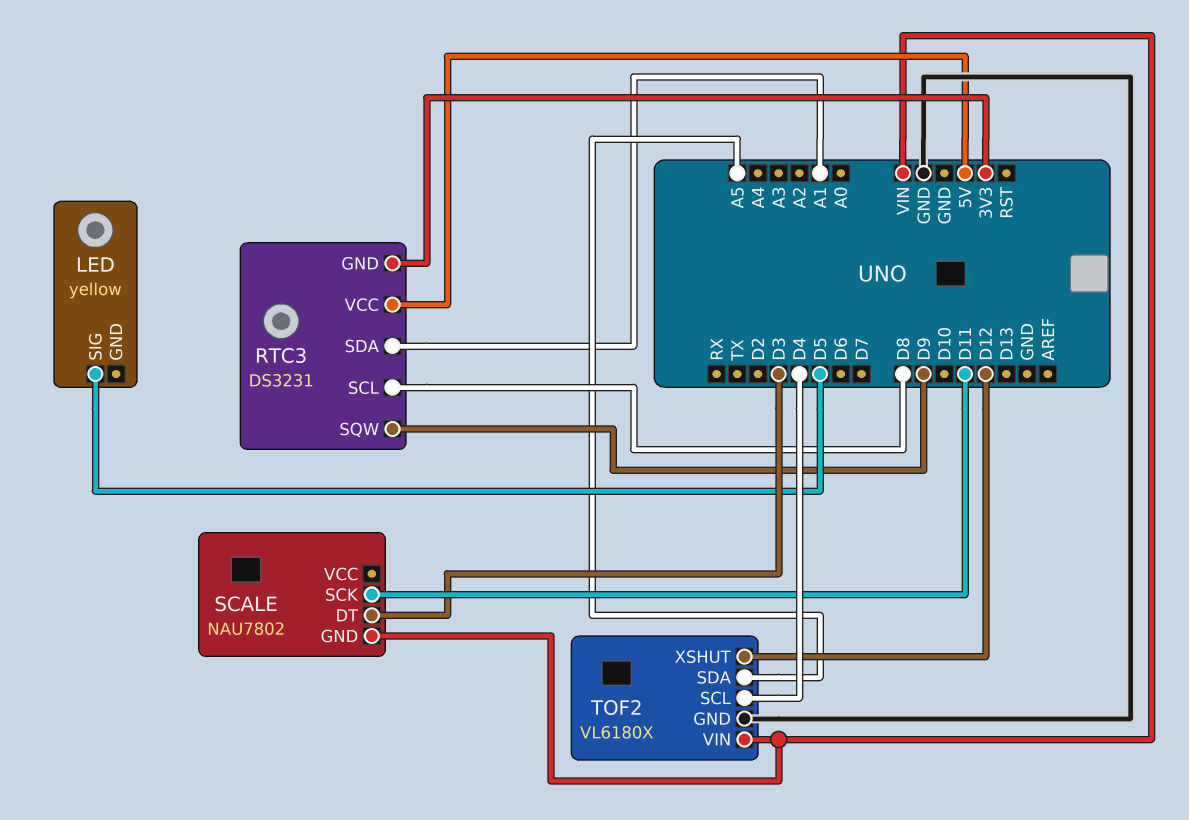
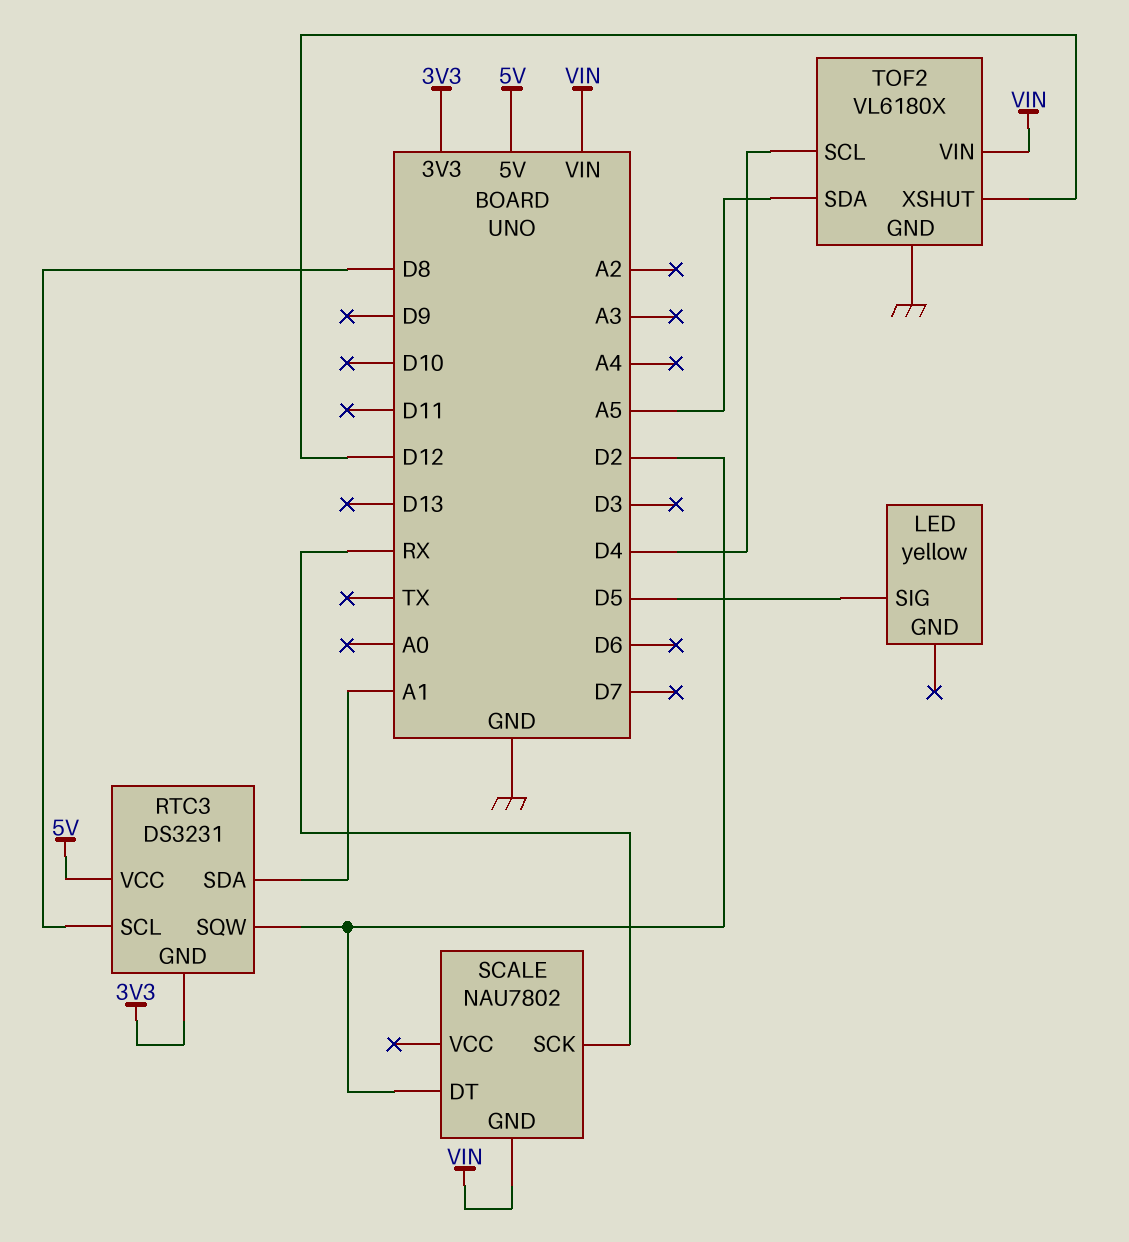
RTC3 pin SQW: D9 -> D2
SCALE pin DT: D3 -> D2
SCALE pin SCK: D11 -> RX

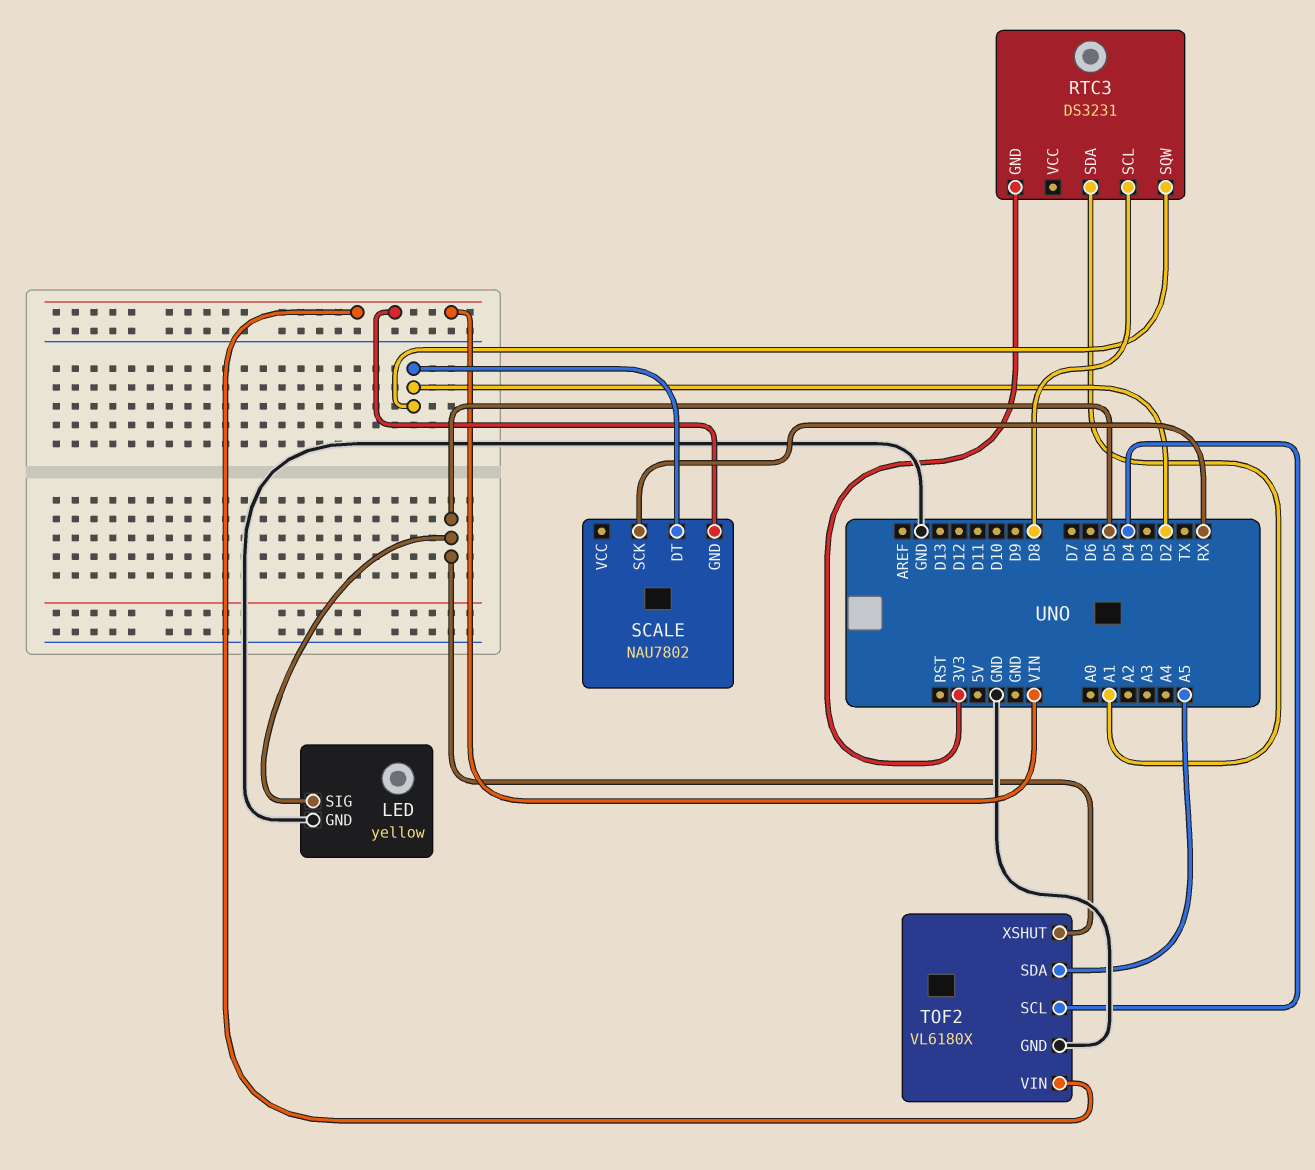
LED pin GND: none -> GND
RTC3 pin VCC: 5V -> none
TOF2 pin XSHUT: D12 -> D5

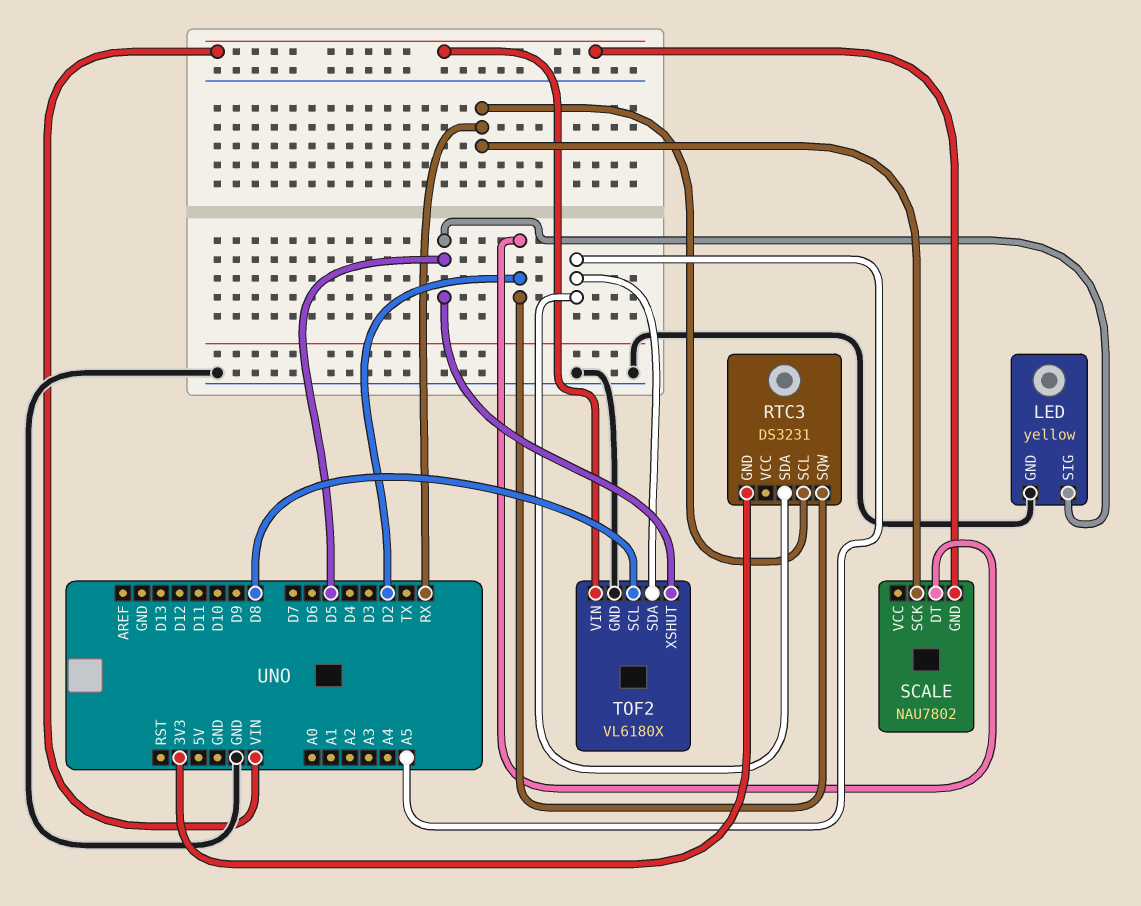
RTC3 pin SCL: D8 -> RX
RTC3 pin SDA: A1 -> A5
TOF2 pin SCL: D4 -> D8

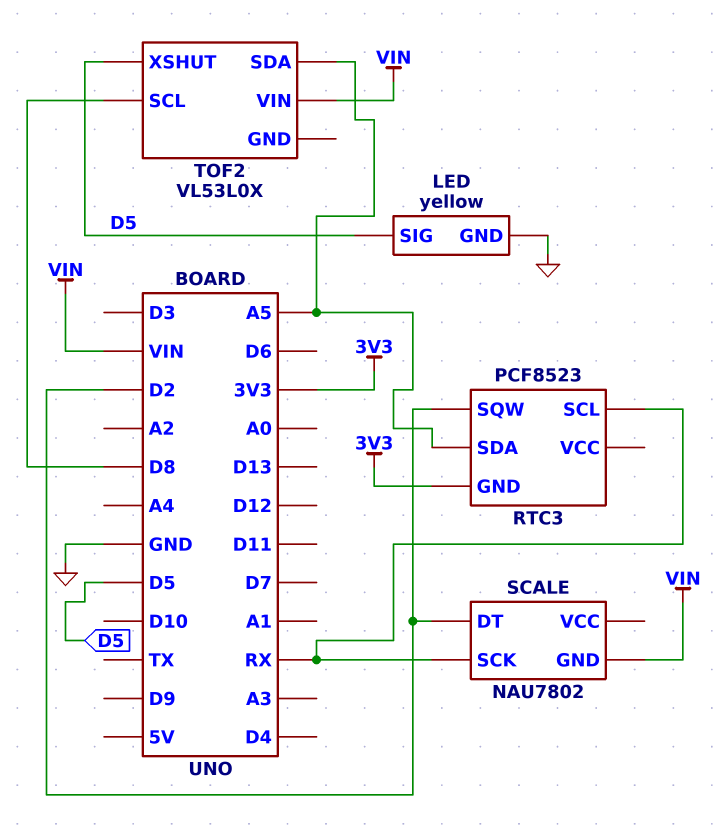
RTC3: DS3231 -> PCF8523
TOF2: VL6180X -> VL53L0X
TOF2 pin GND: GND -> none

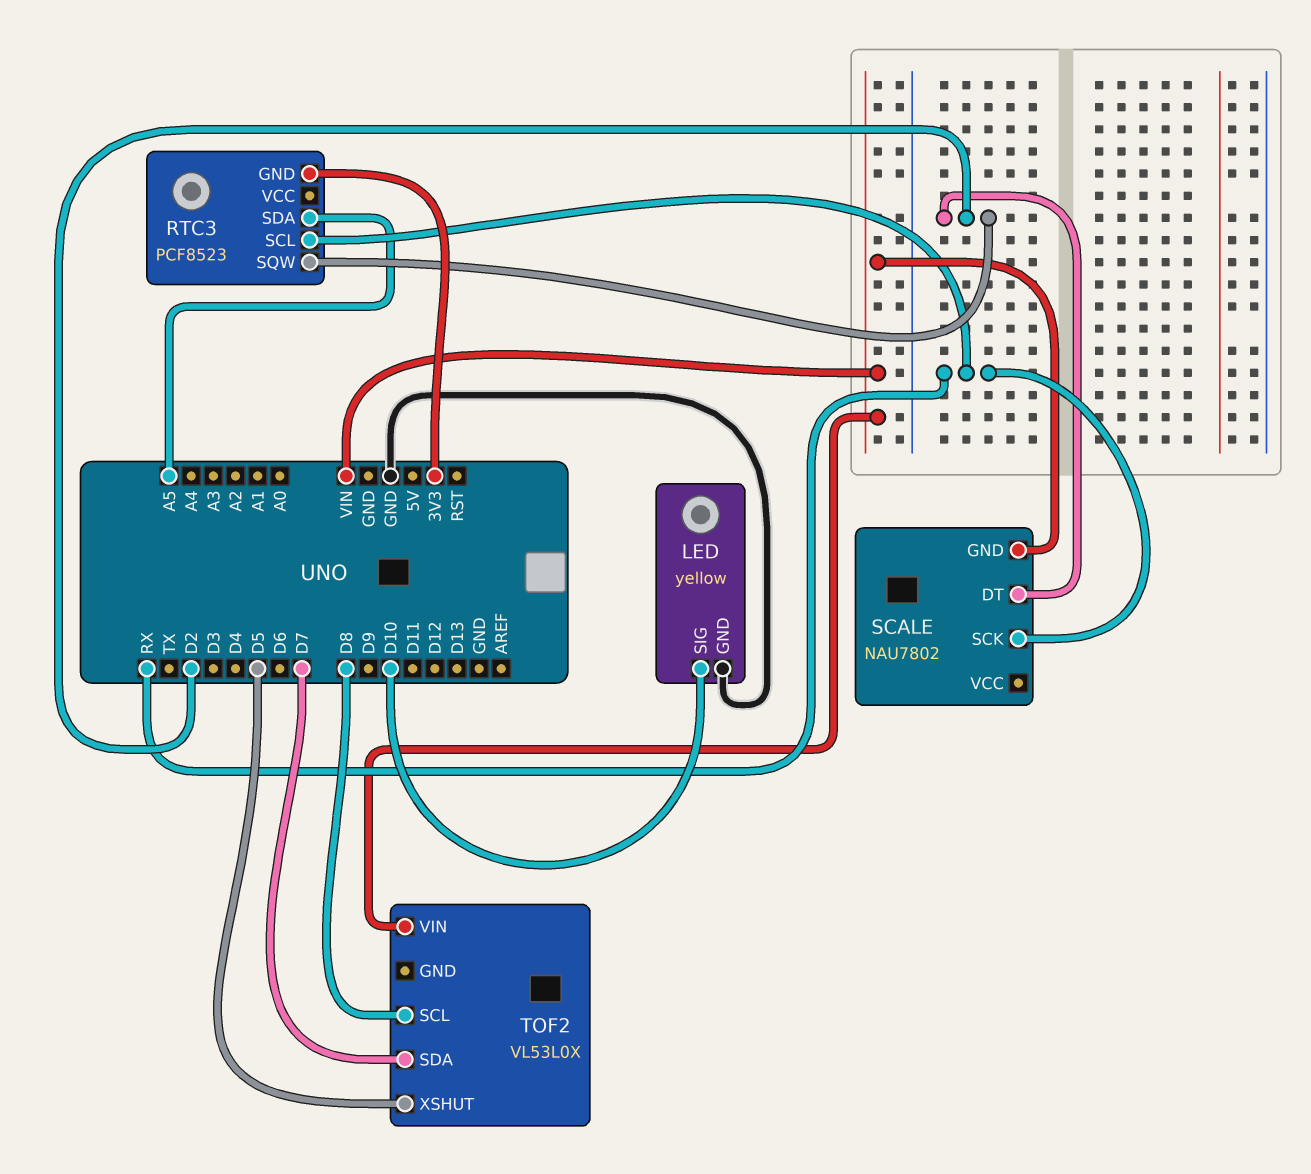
LED pin SIG: D5 -> D10
TOF2 pin SDA: A5 -> D7

